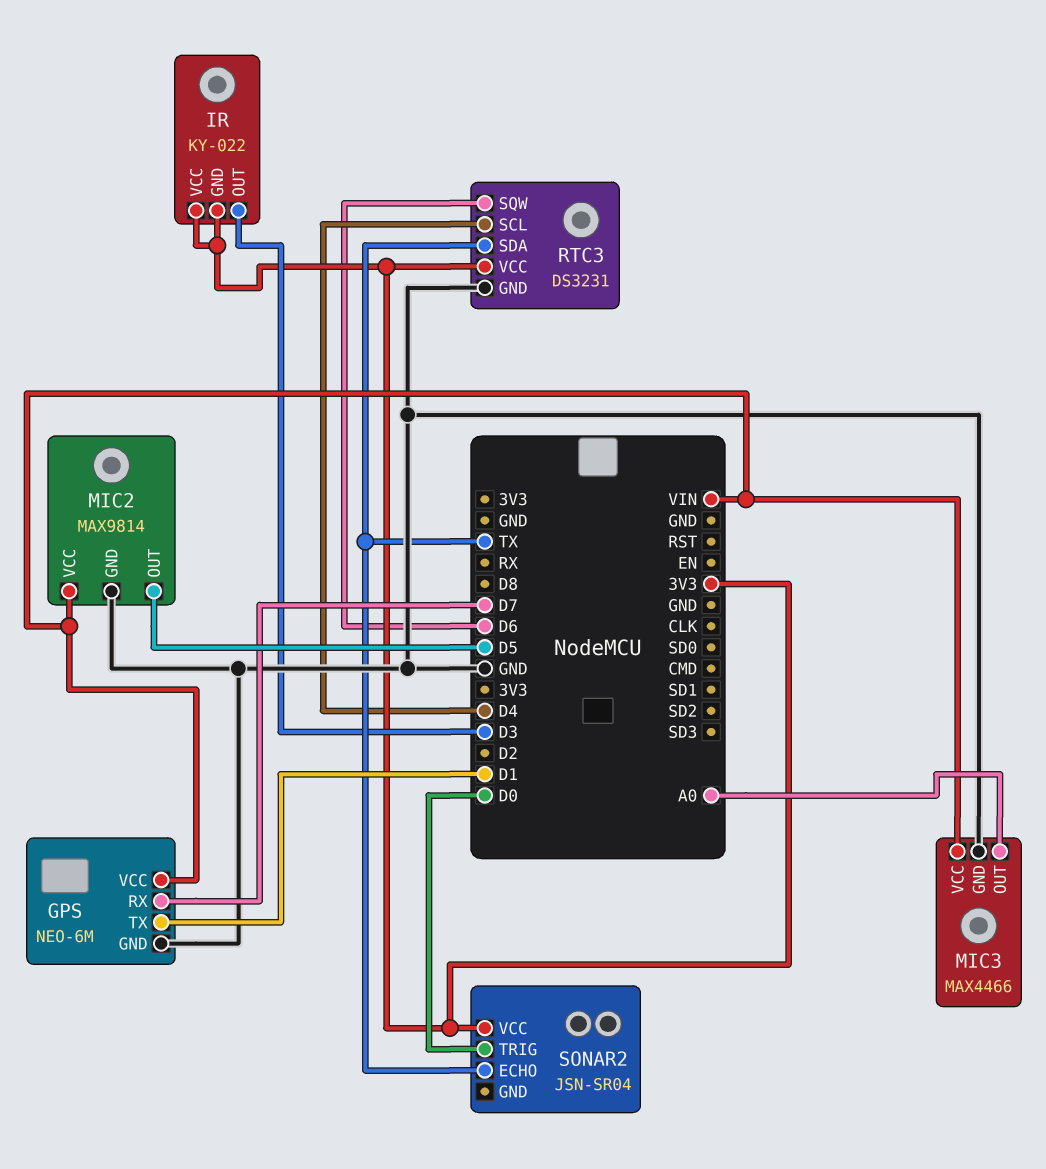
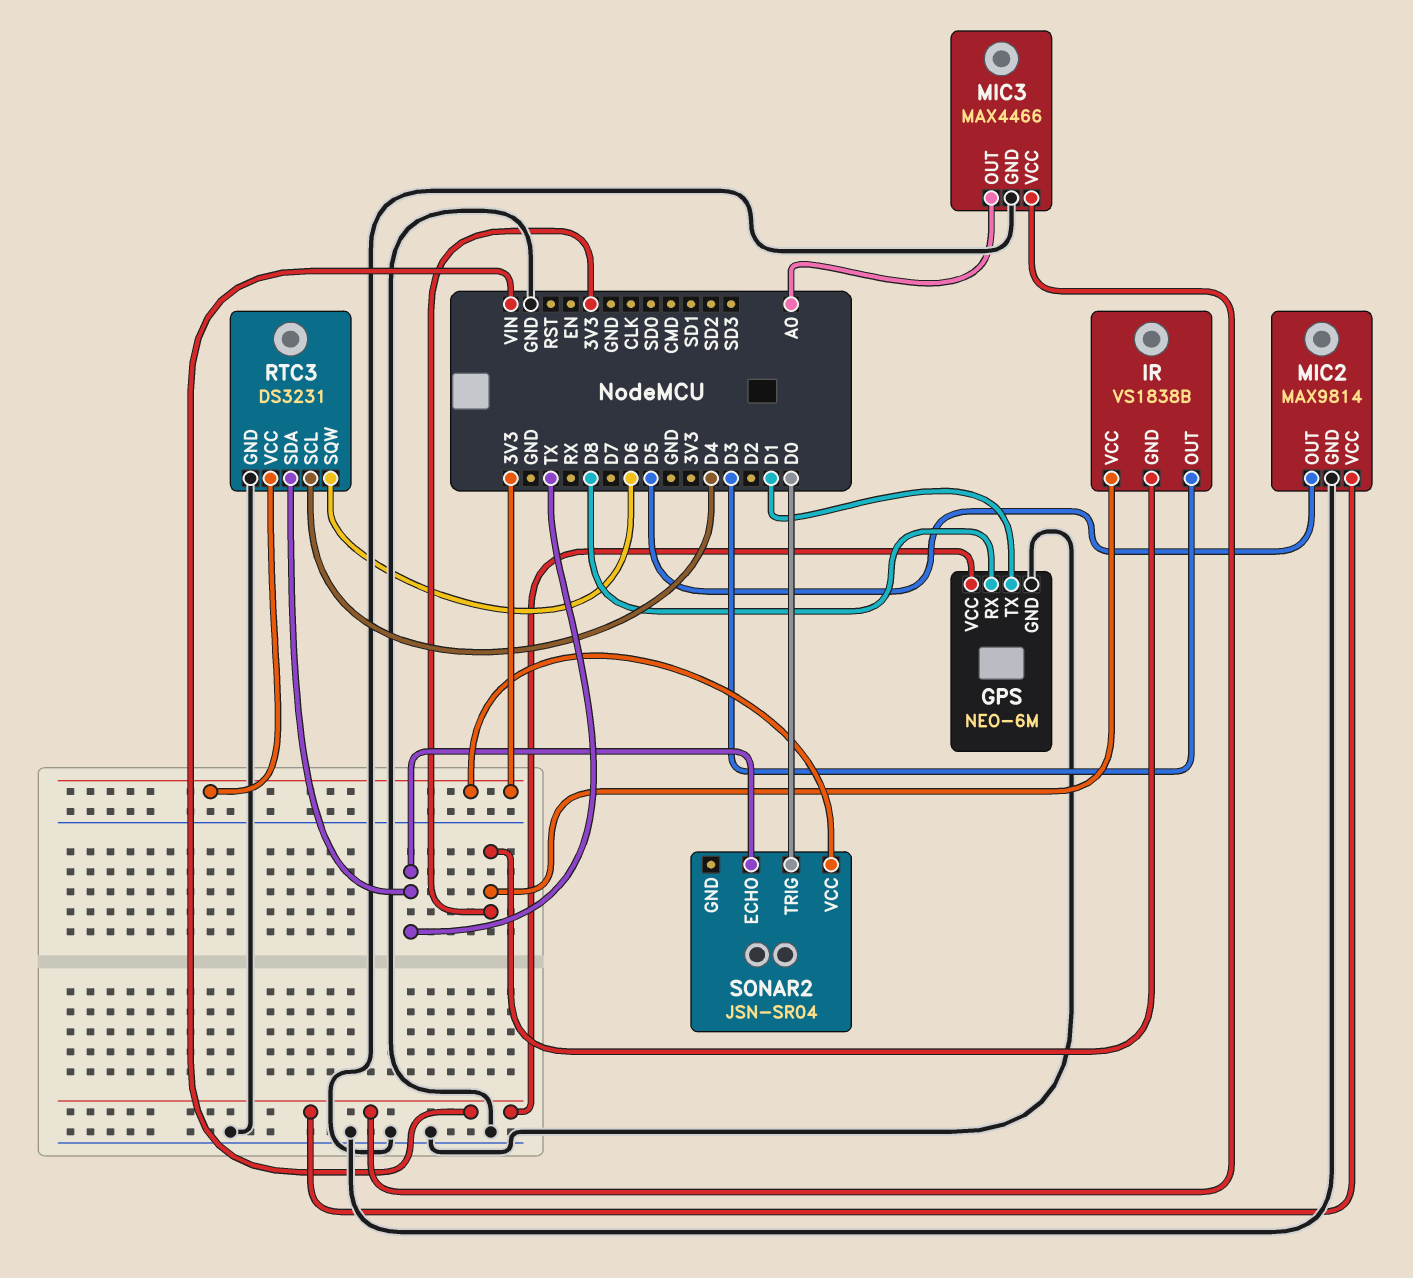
GPS pin RX: D7 -> D8
IR: KY-022 -> VS1838B

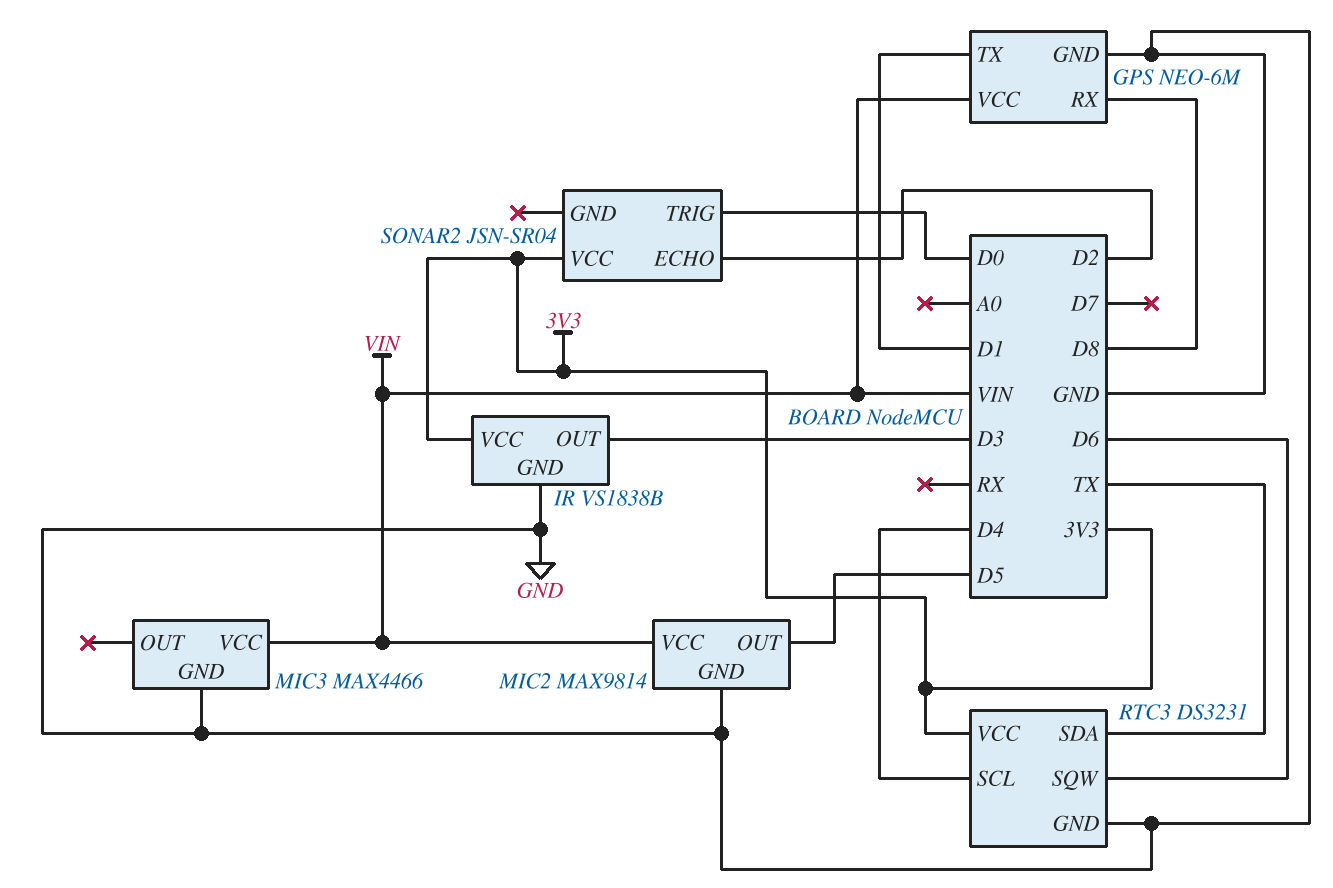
IR pin GND: 3V3 -> GND
MIC3 pin OUT: A0 -> none
SONAR2 pin ECHO: TX -> D2

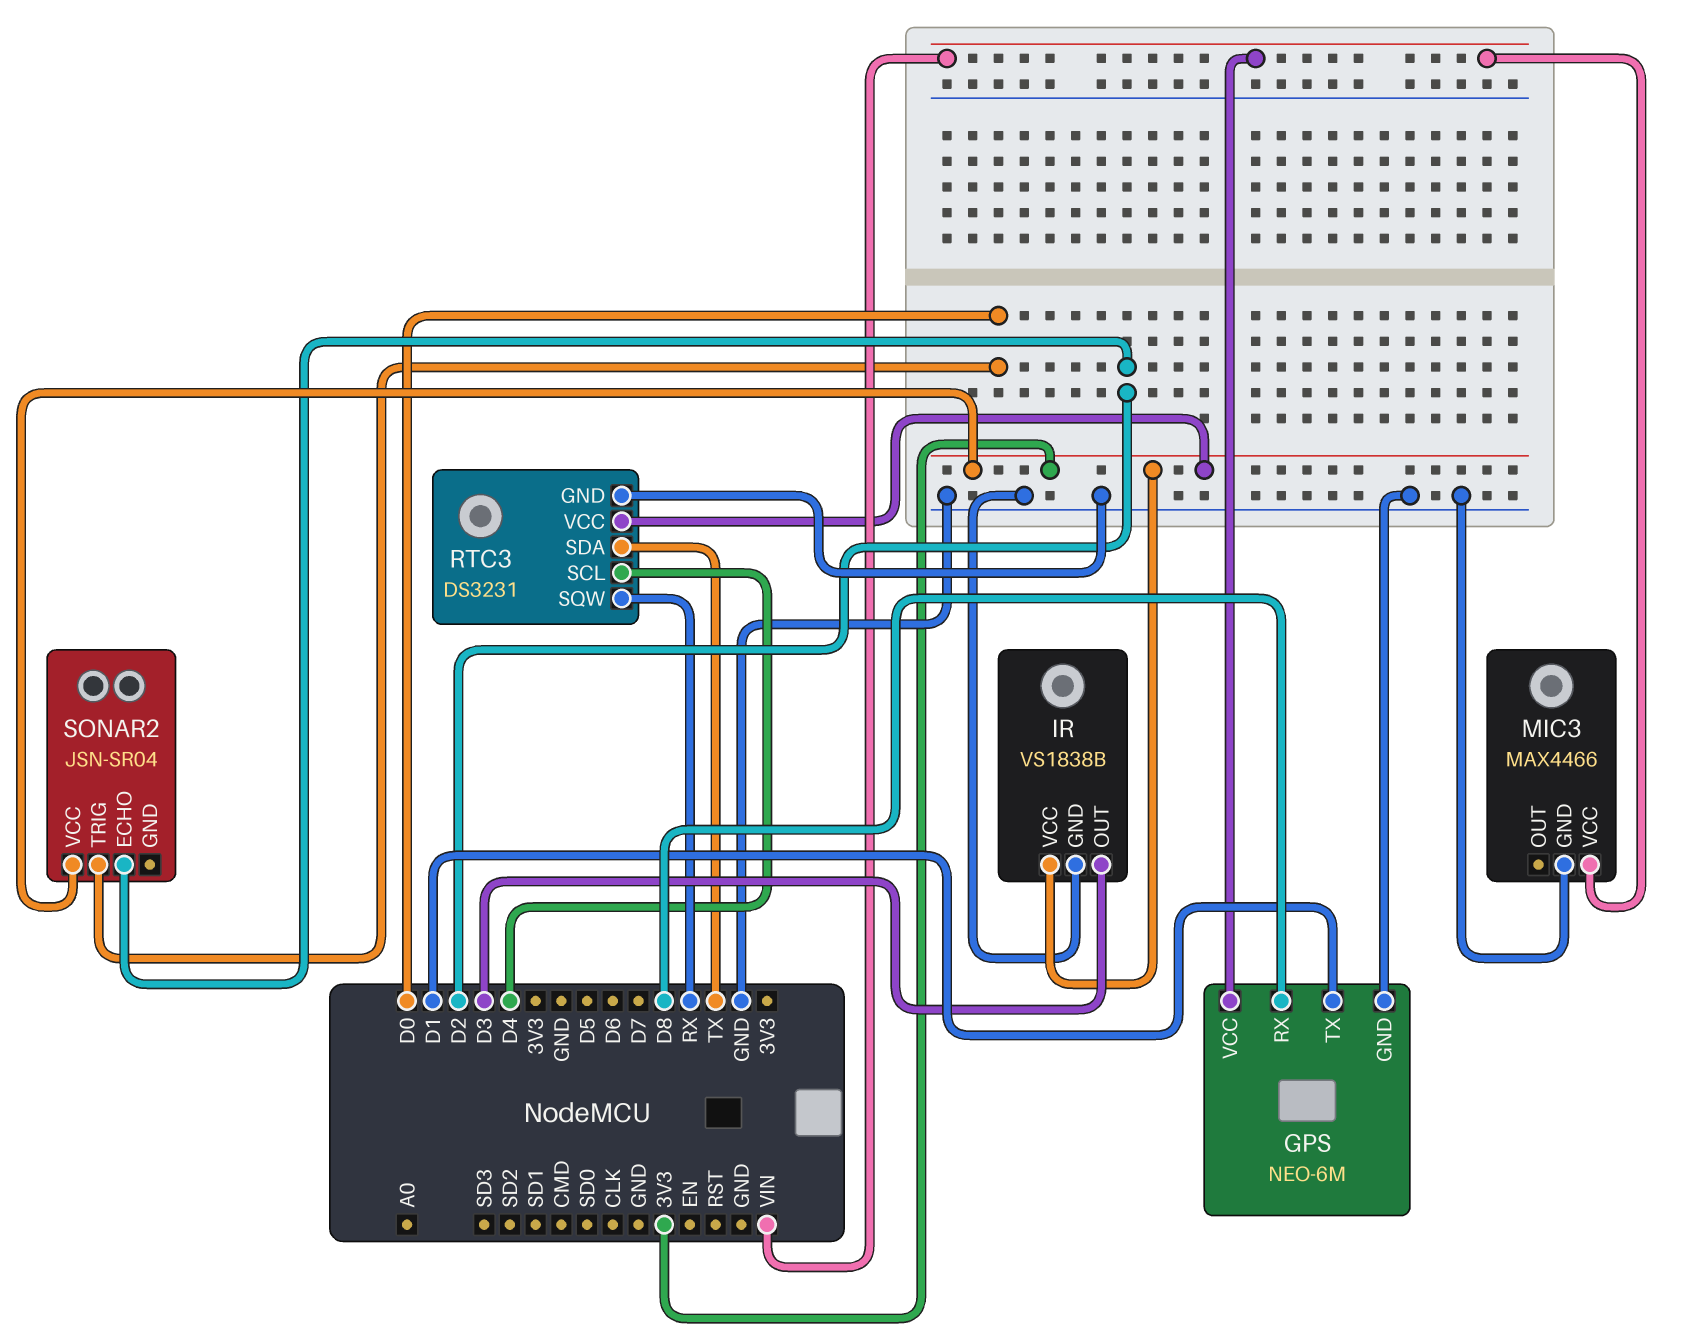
MIC2: MAX9814 -> none
MIC2 pin GND: GND -> none
MIC2 pin OUT: D5 -> none
MIC2 pin VCC: VIN -> none
RTC3 pin SQW: D6 -> RX

